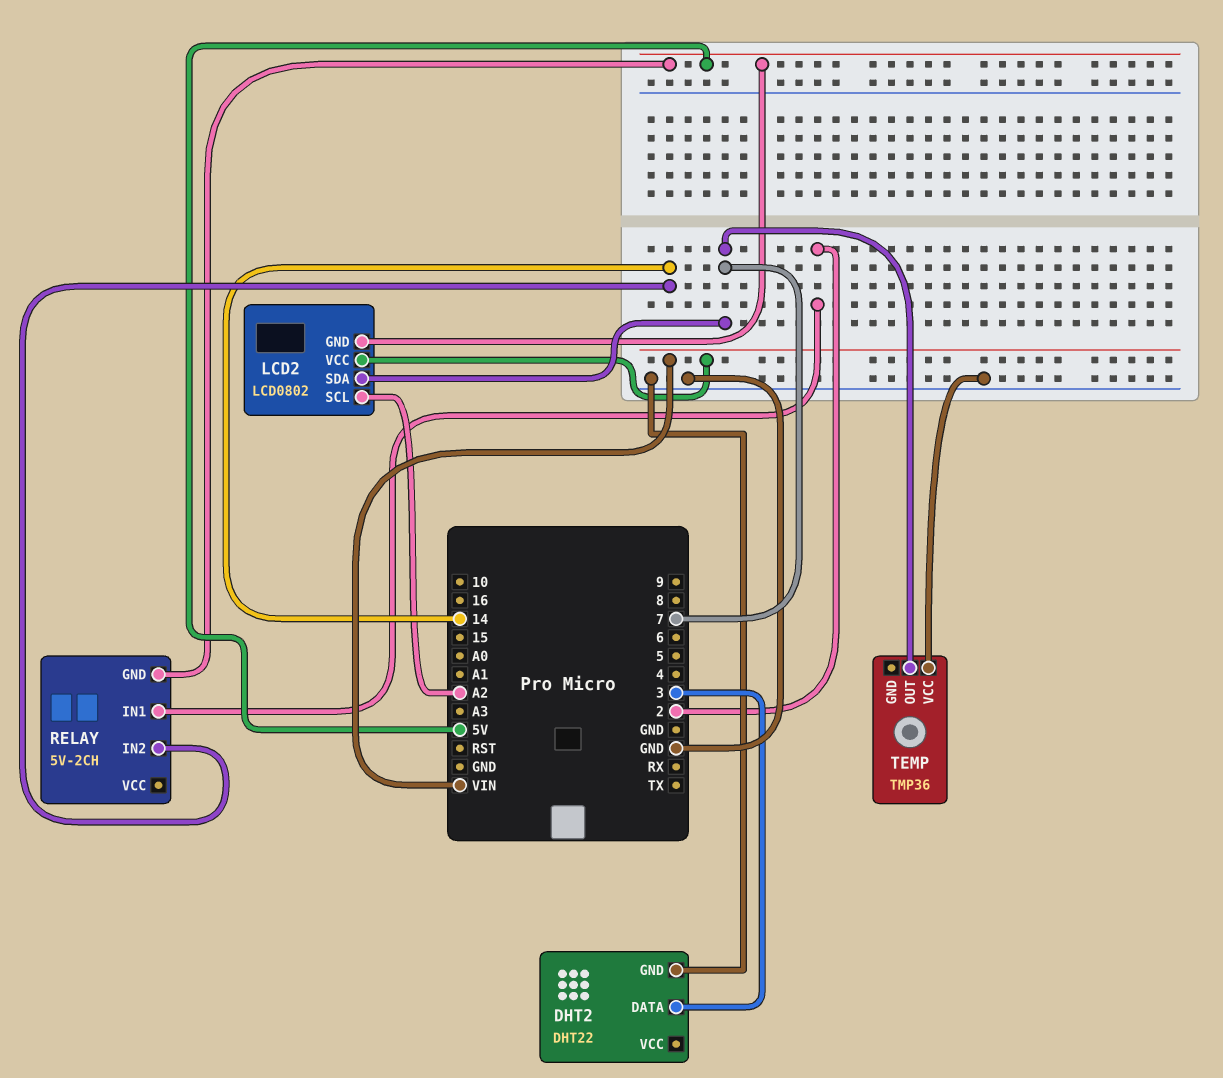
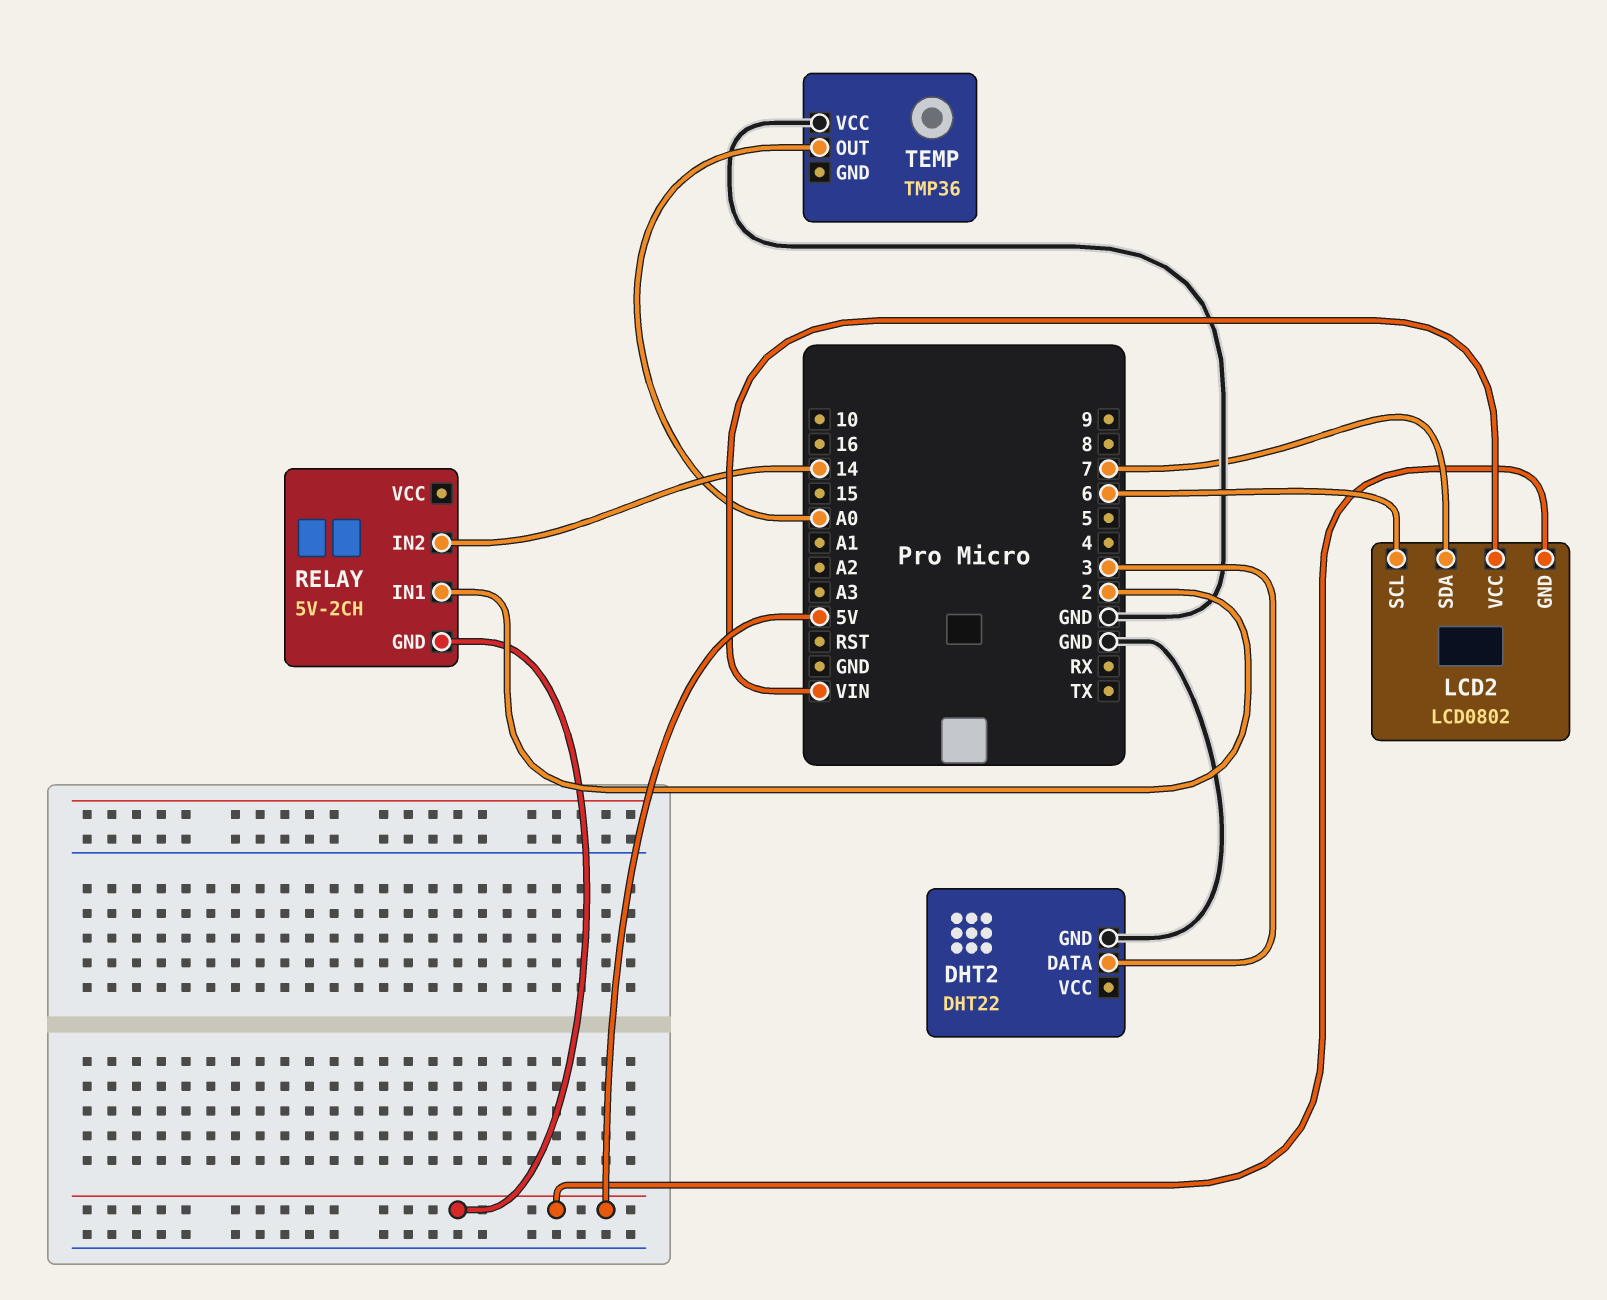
LCD2 pin SCL: A2 -> 6
TEMP pin OUT: 7 -> A0

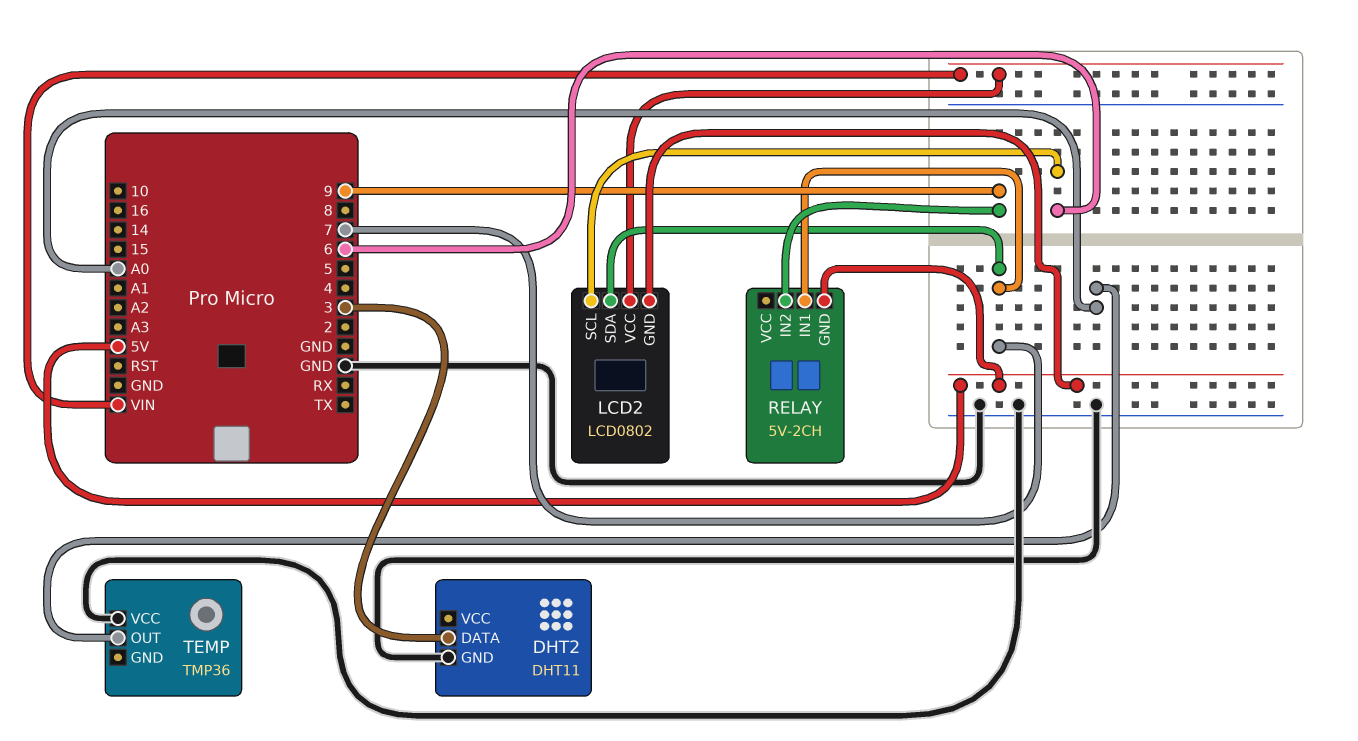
DHT2: DHT22 -> DHT11
RELAY pin IN1: 2 -> 7
RELAY pin IN2: 14 -> 9

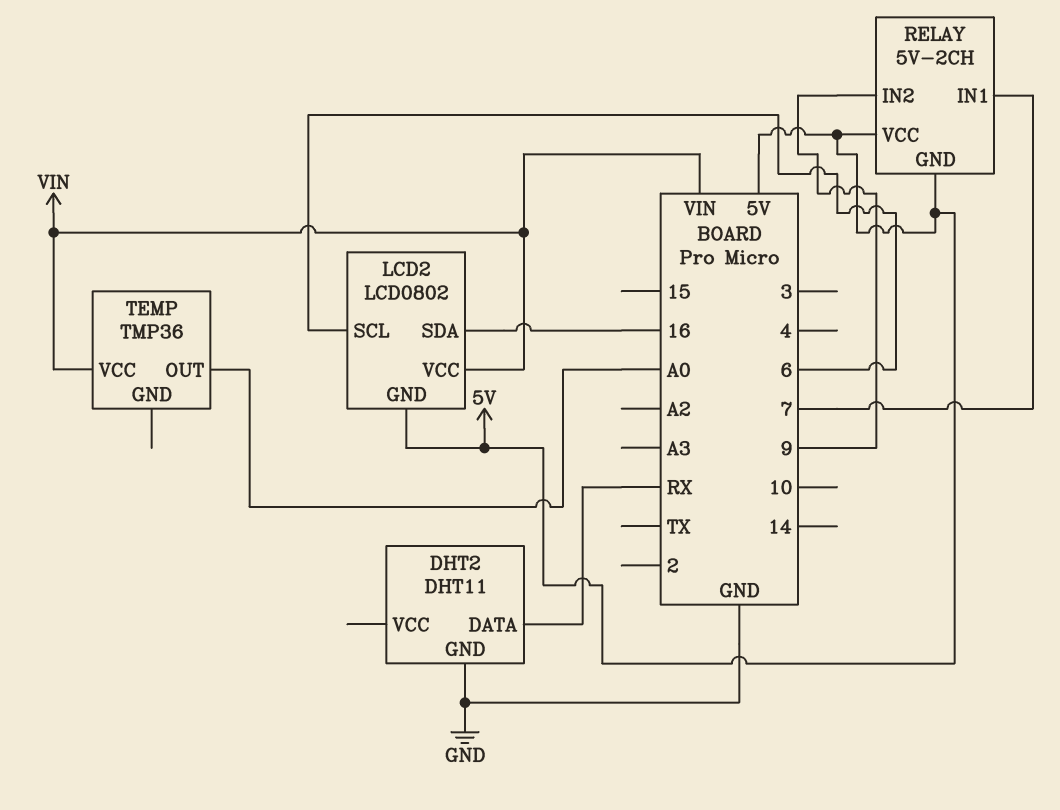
DHT2 pin DATA: 3 -> RX
LCD2 pin SDA: 7 -> 16
RELAY pin VCC: none -> 5V
TEMP pin VCC: GND -> VIN

